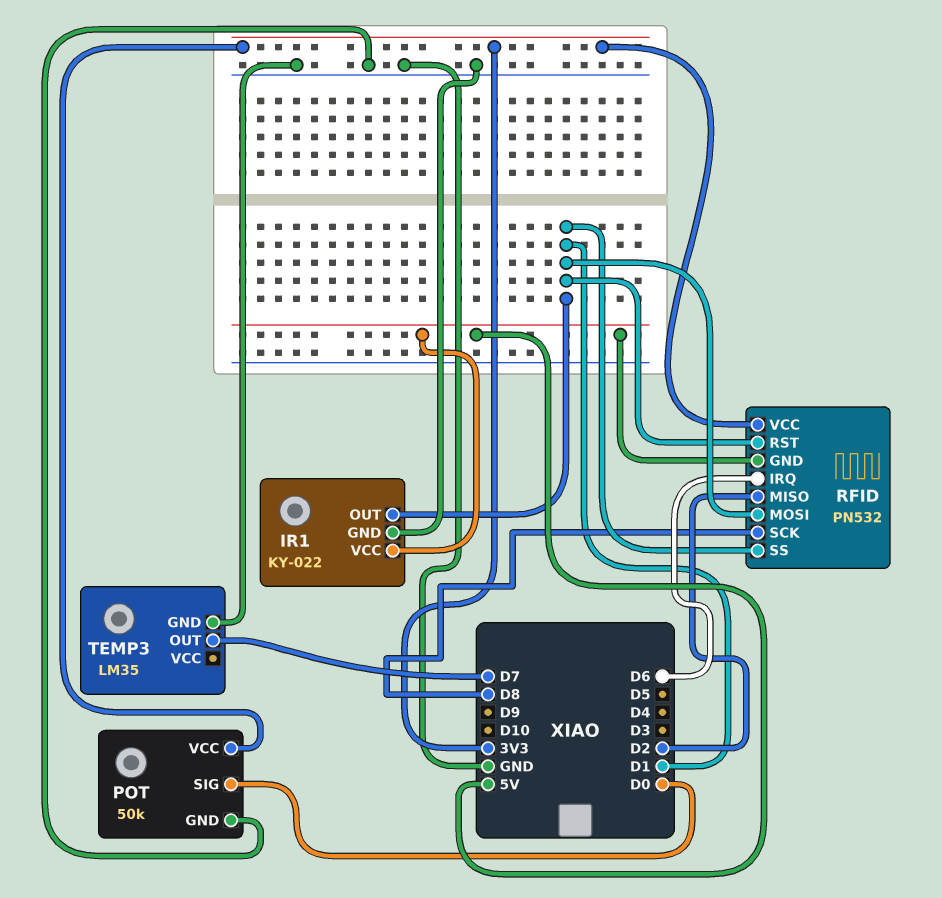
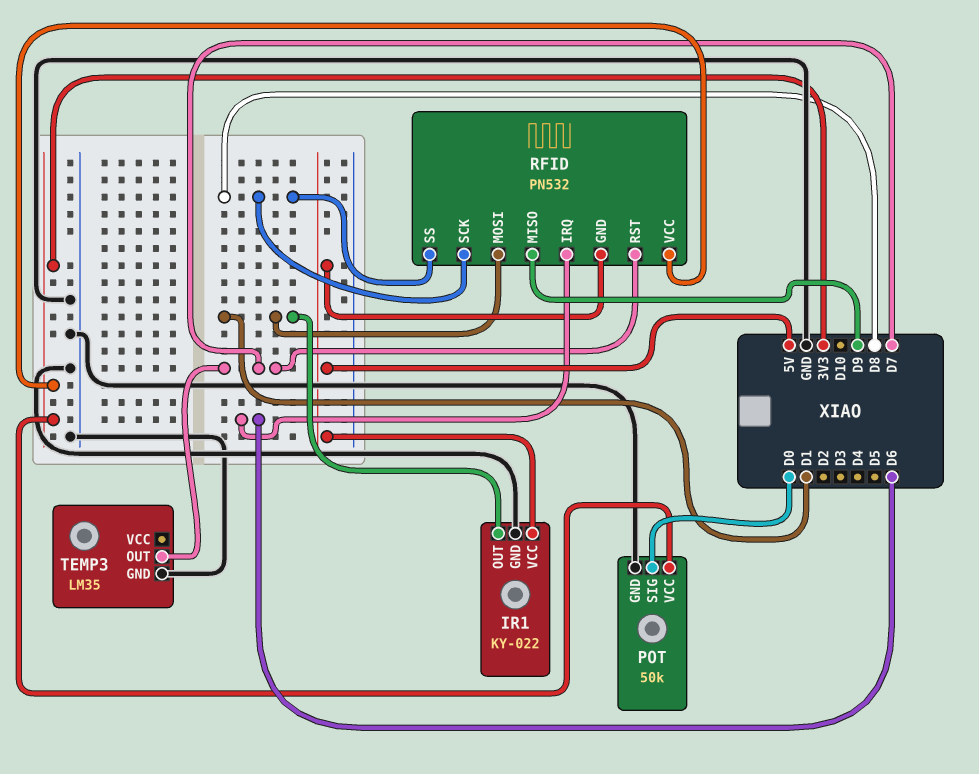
RFID pin MISO: D2 -> D9
RFID pin RST: D1 -> D7
RFID pin SS: D1 -> D8

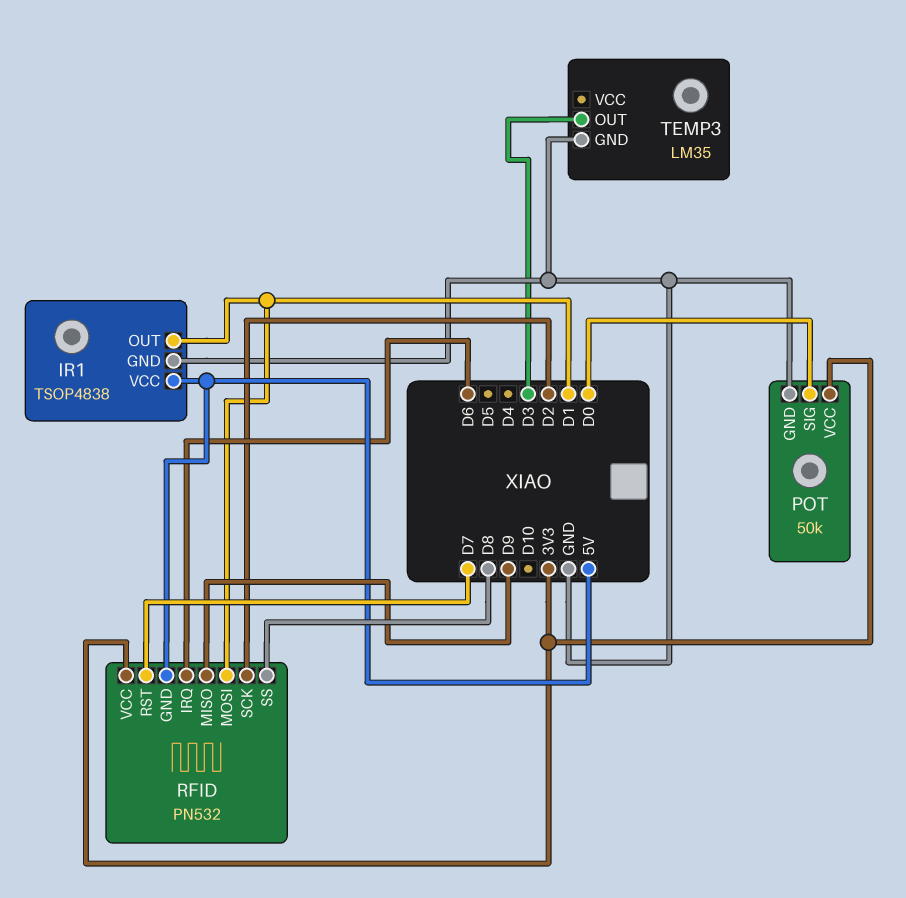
IR1: KY-022 -> TSOP4838
RFID pin SCK: D8 -> D2
TEMP3 pin OUT: D7 -> D3

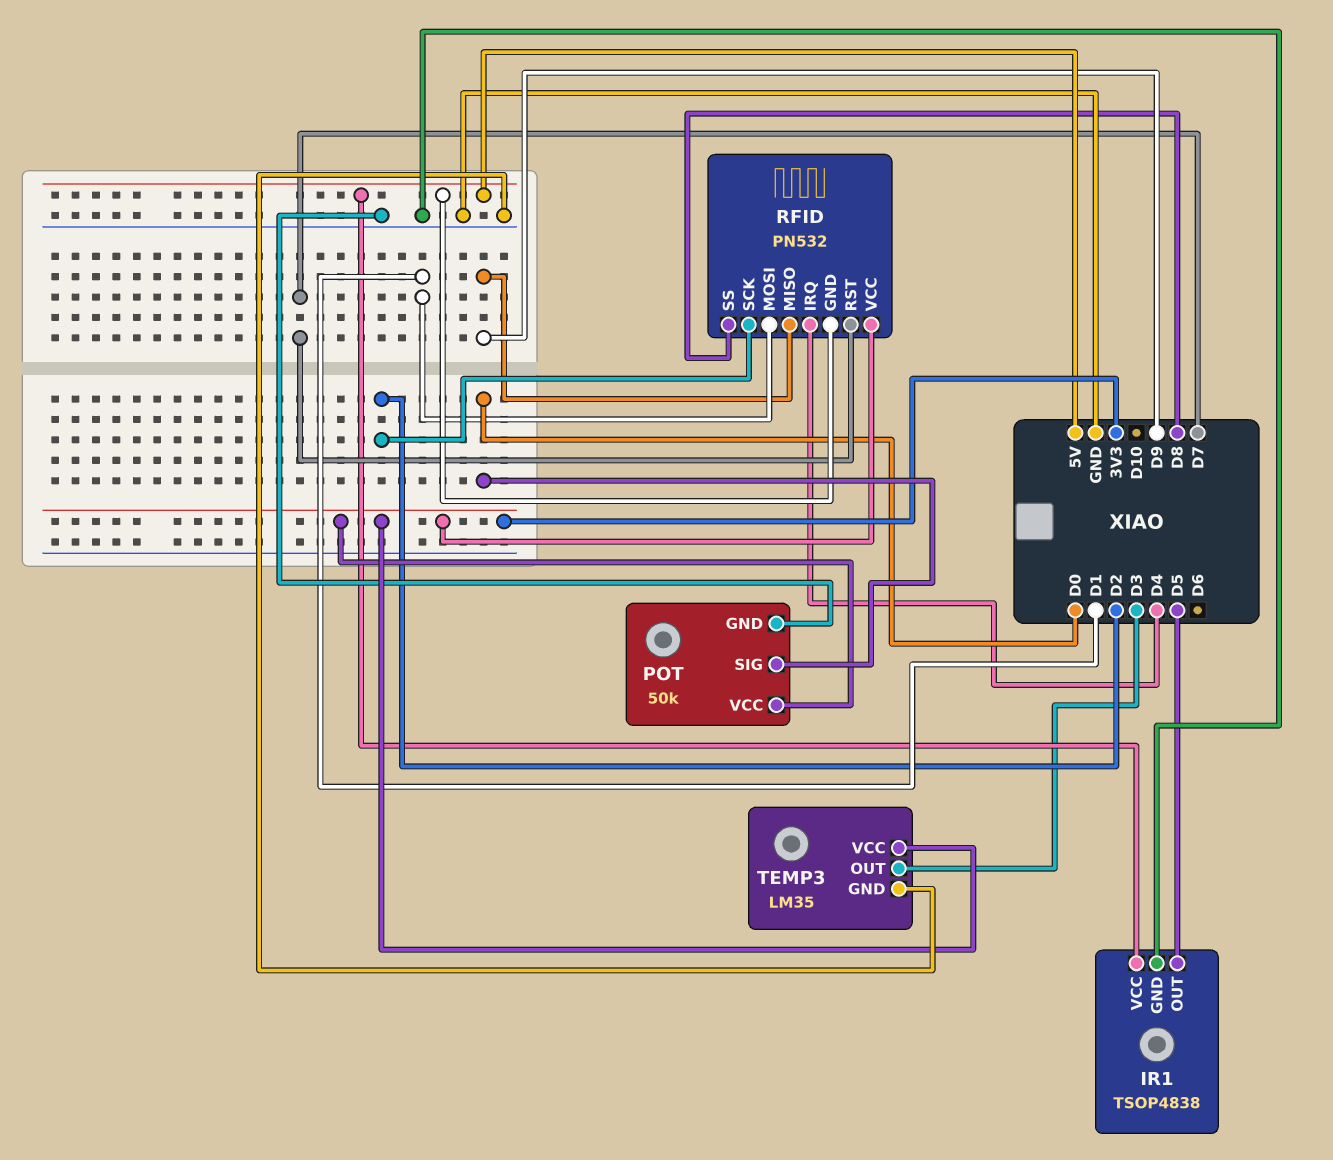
IR1 pin OUT: D1 -> D5
RFID pin IRQ: D6 -> D4
TEMP3 pin VCC: none -> 3V3

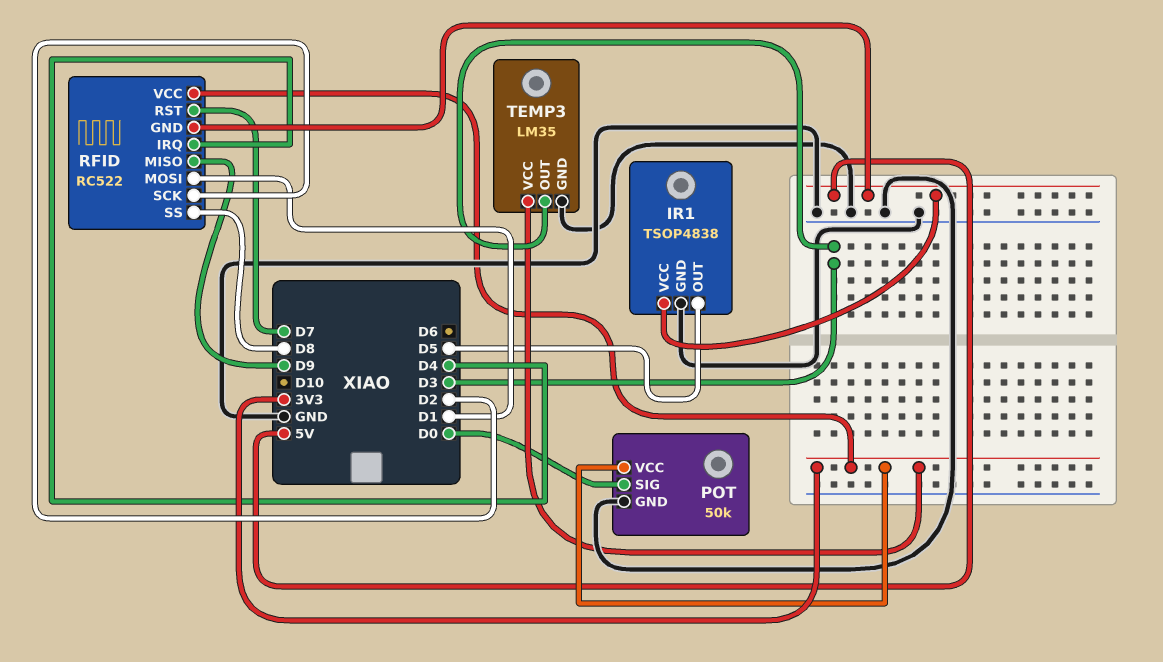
RFID: PN532 -> RC522

